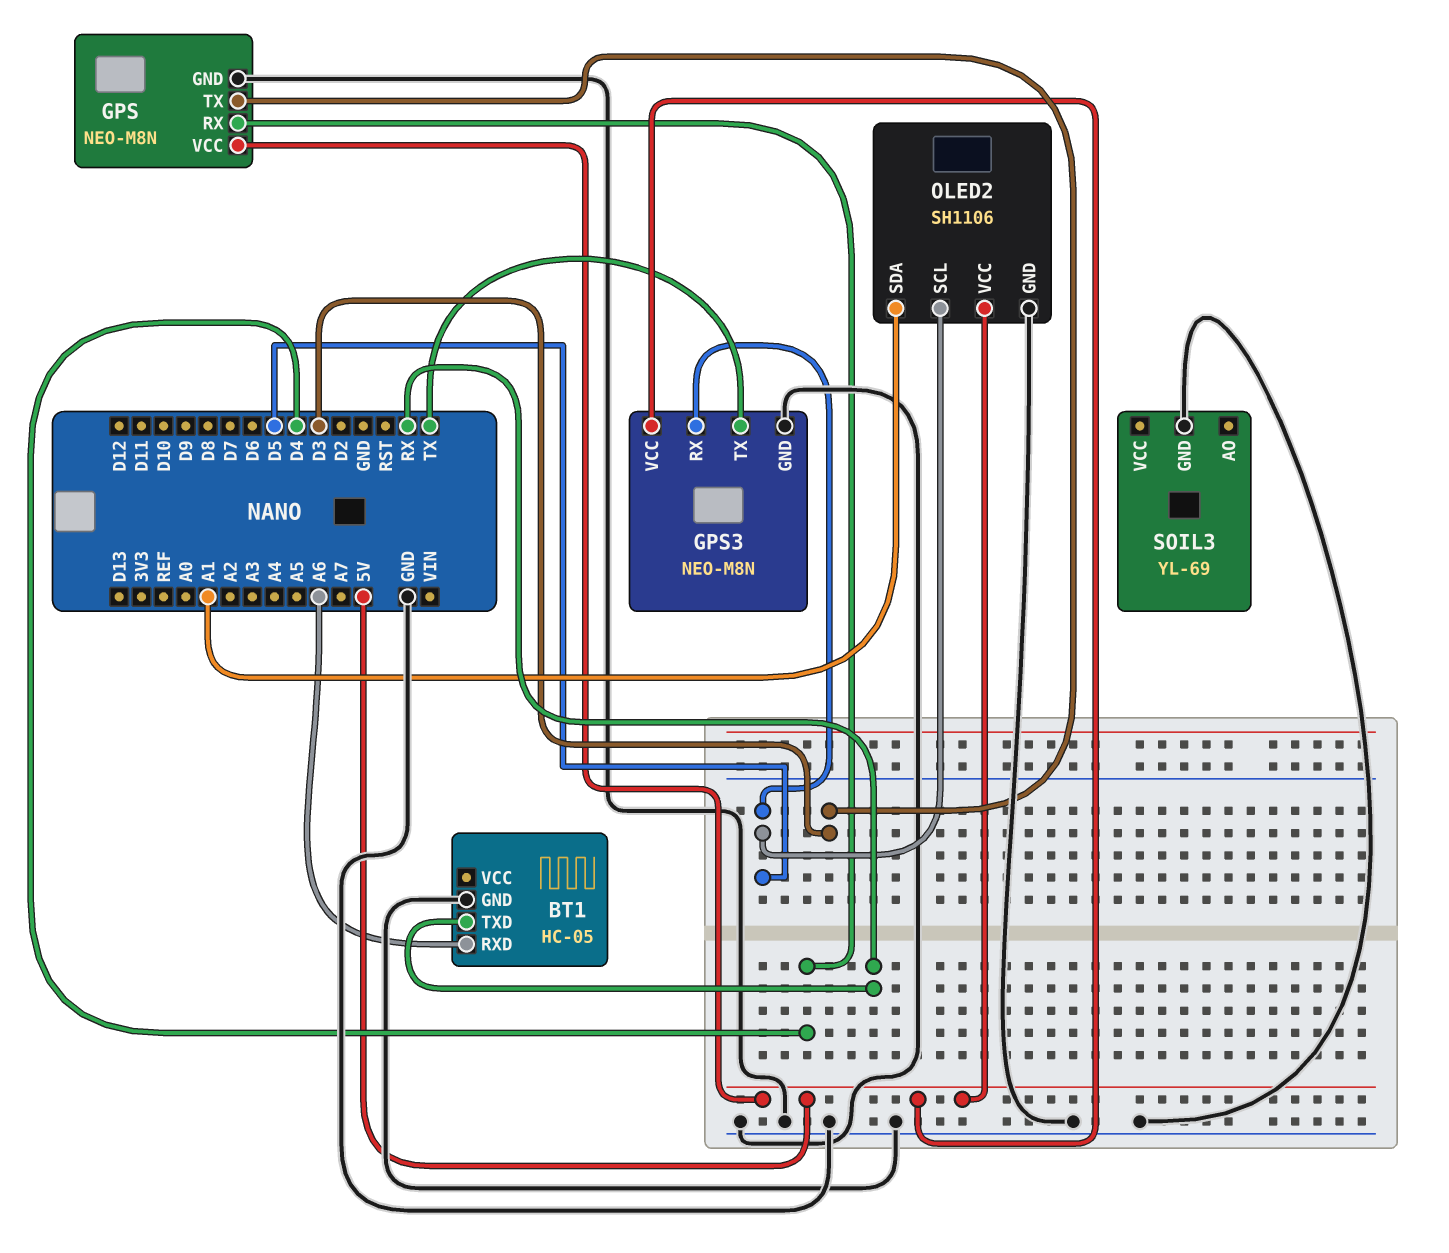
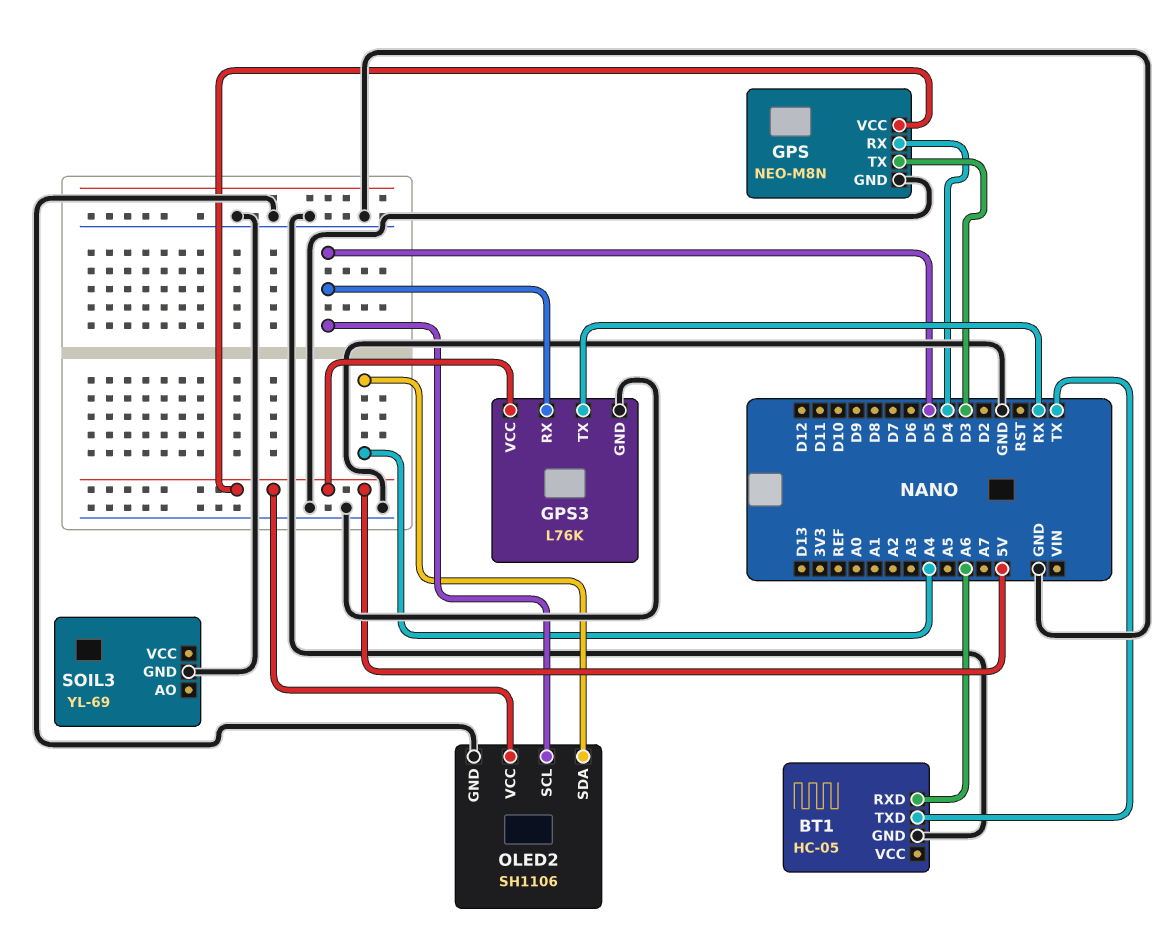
BT1 pin TXD: RX -> TX
GPS3: NEO-M8N -> L76K
GPS3 pin TX: TX -> RX
OLED2 pin SDA: A1 -> A4

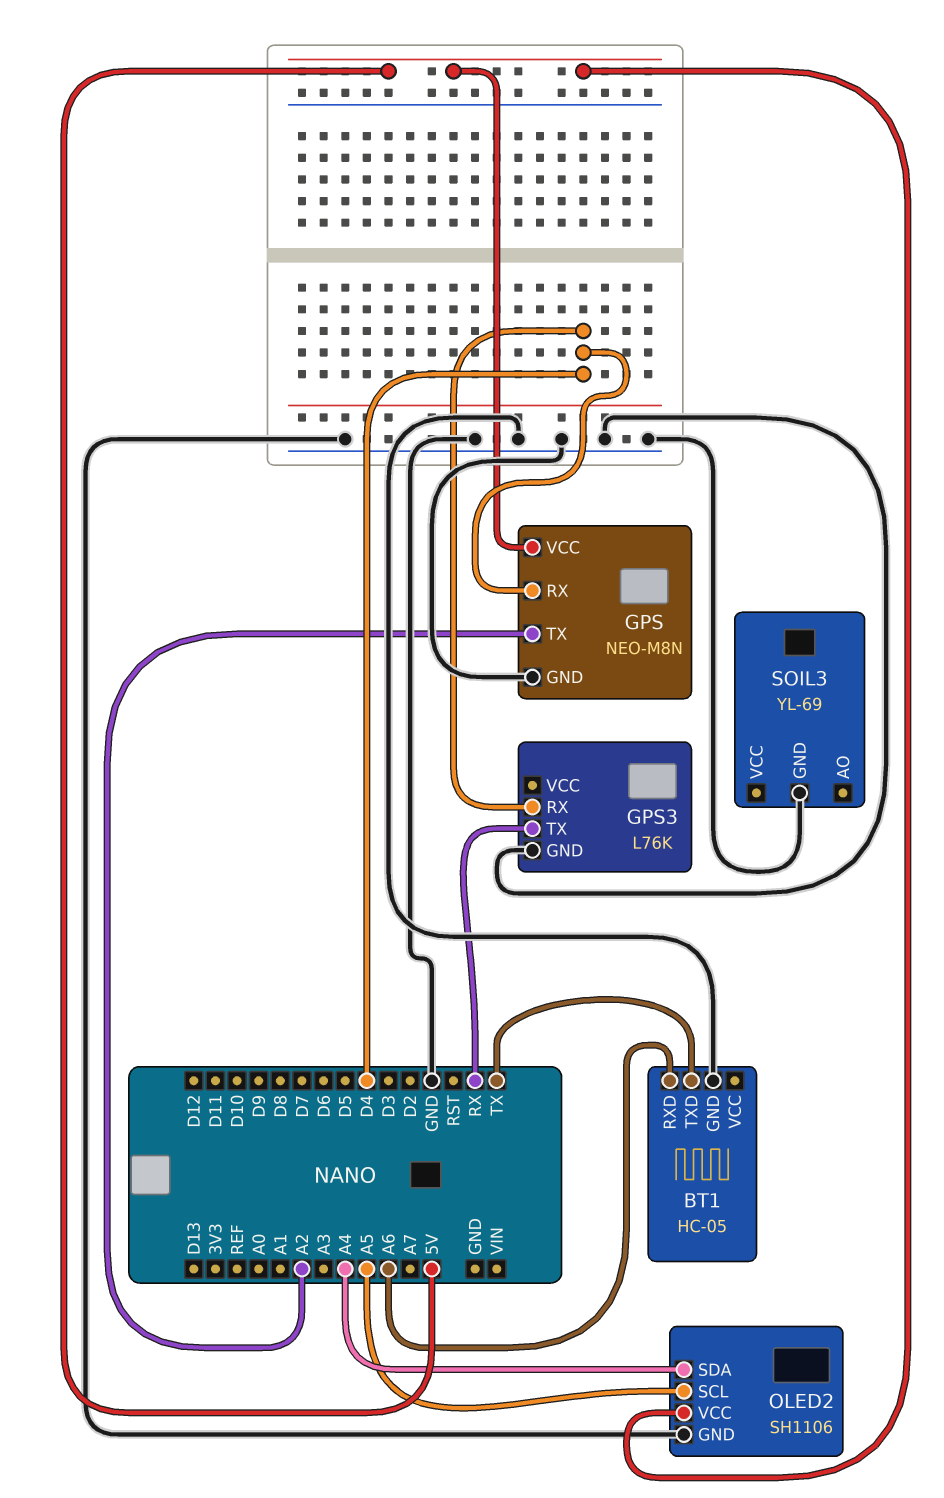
GPS pin TX: D3 -> A2
GPS3 pin RX: D5 -> D4
GPS3 pin VCC: 5V -> none
OLED2 pin SCL: D5 -> A5

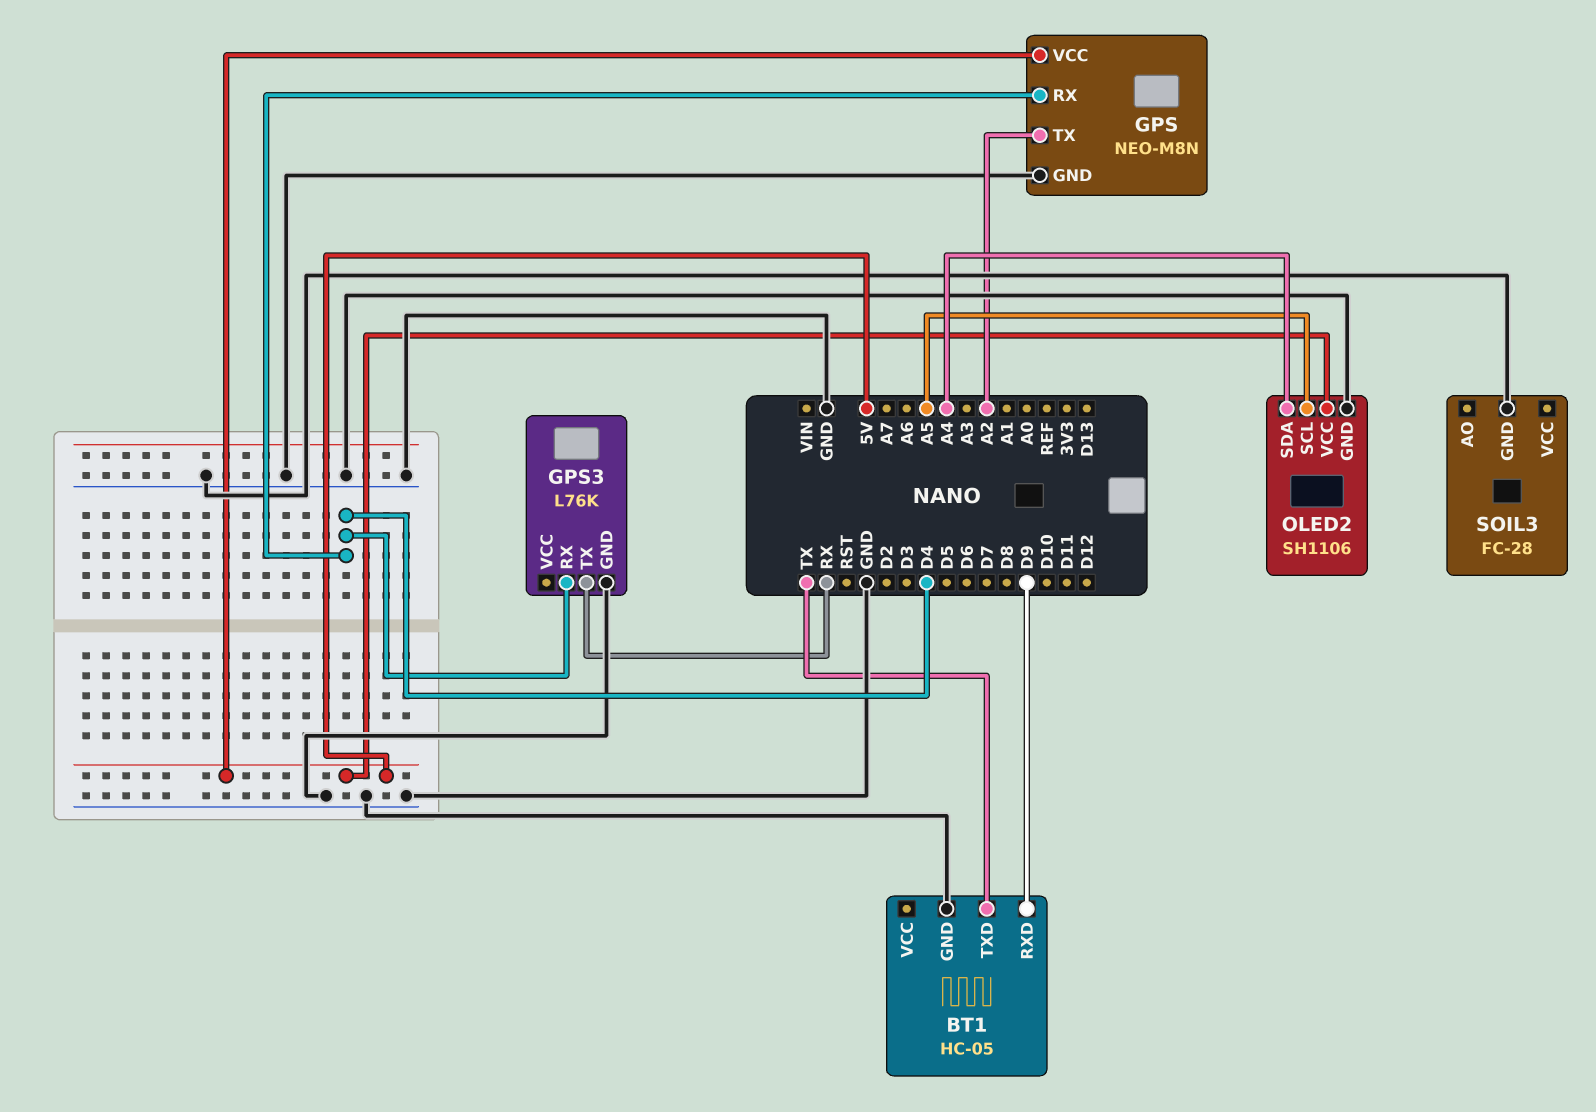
BT1 pin RXD: A6 -> D9
SOIL3: YL-69 -> FC-28

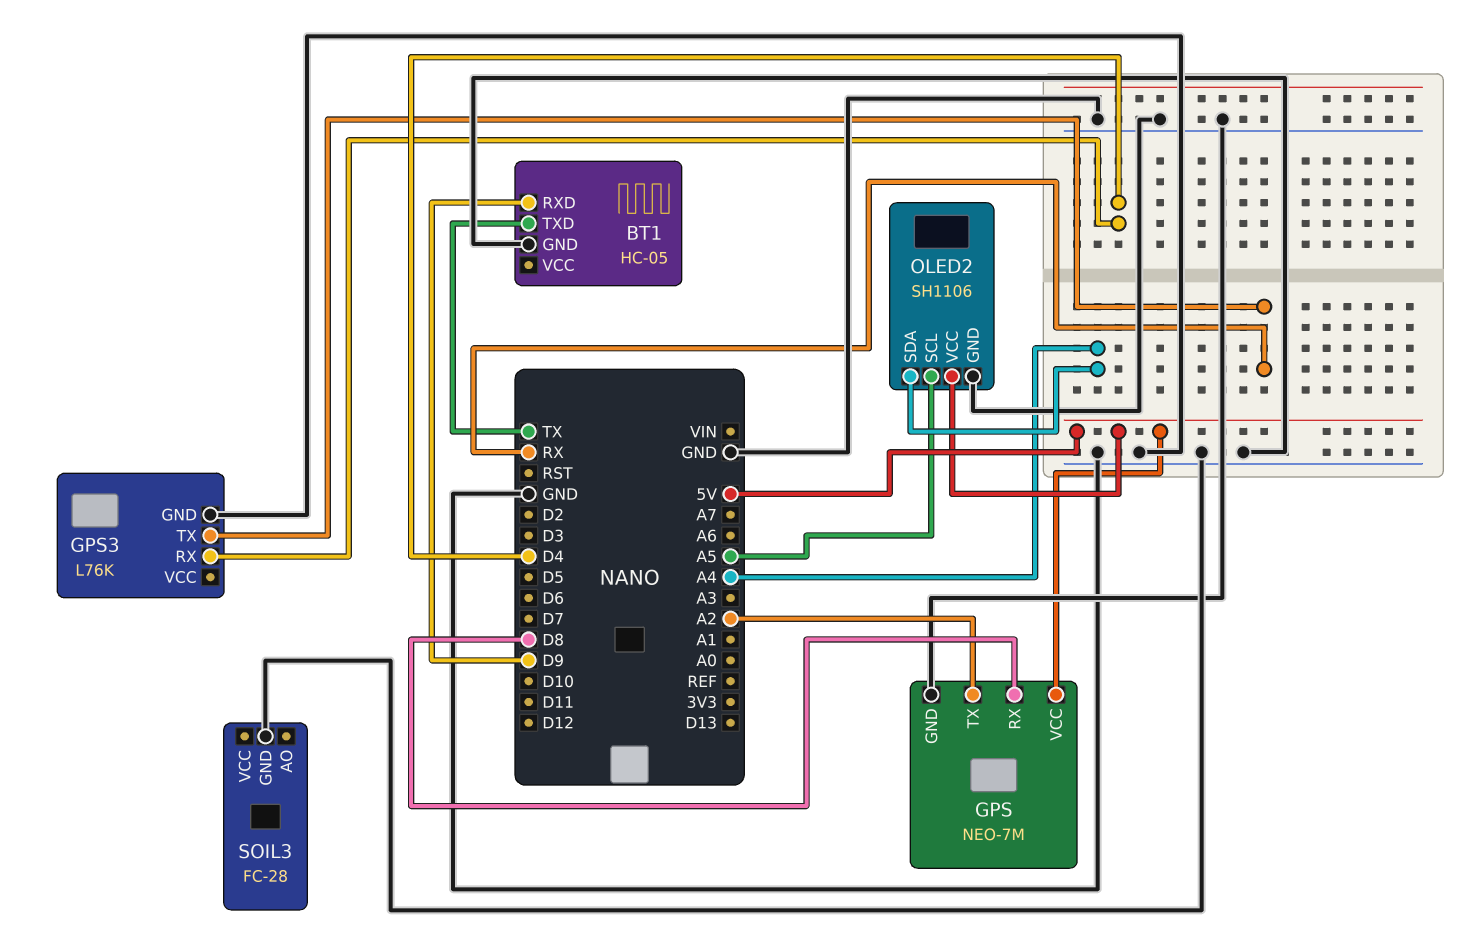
GPS: NEO-M8N -> NEO-7M
GPS pin RX: D4 -> D8

